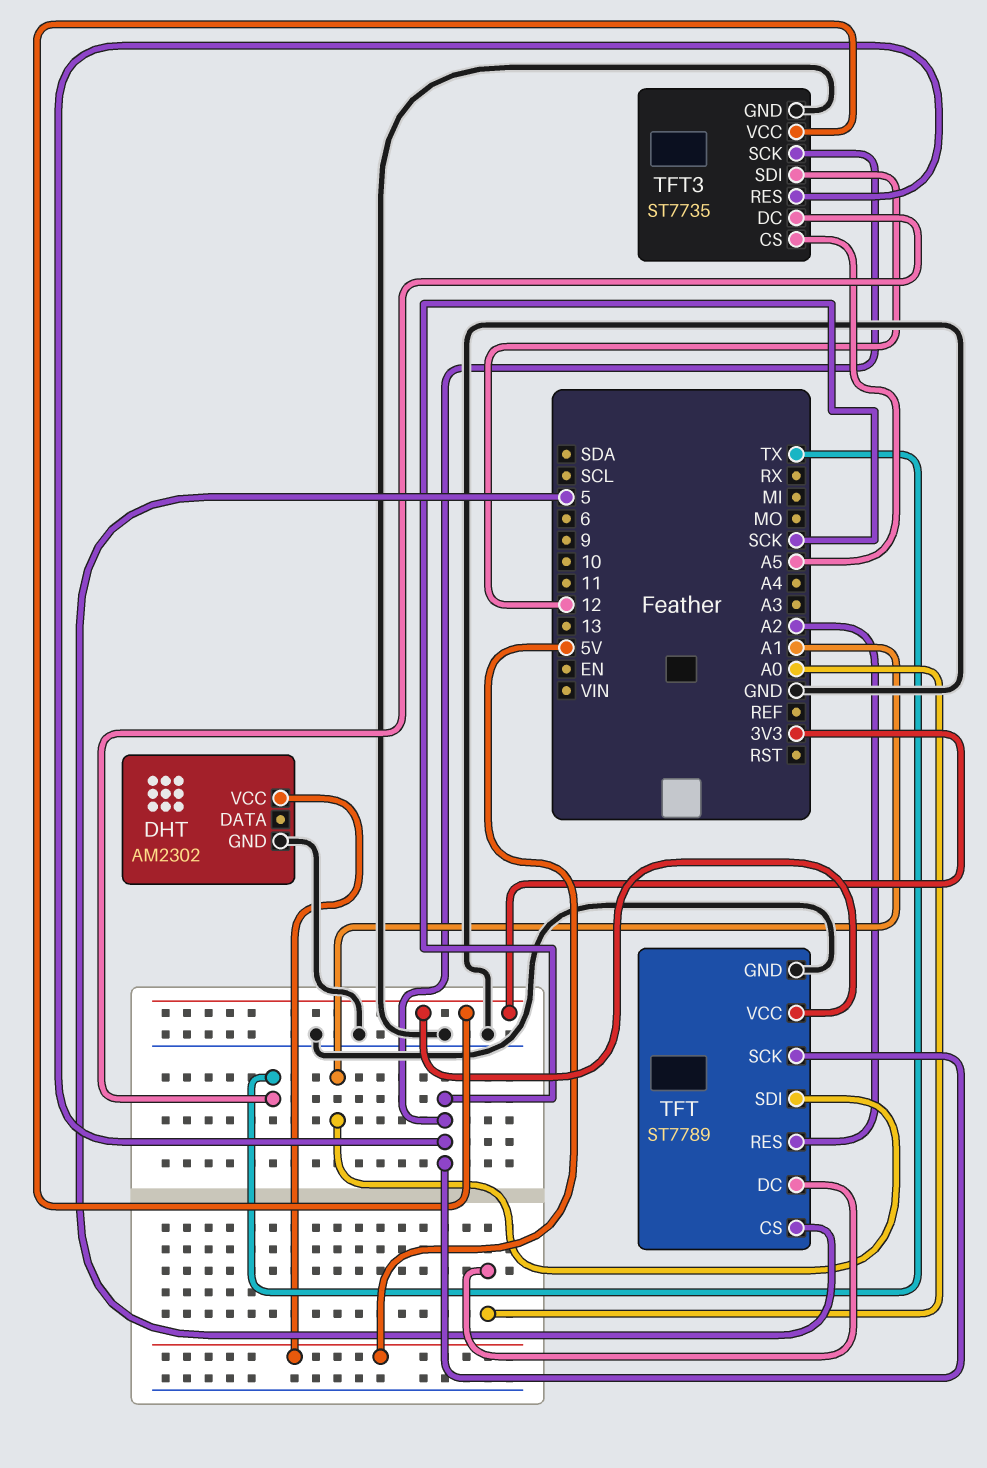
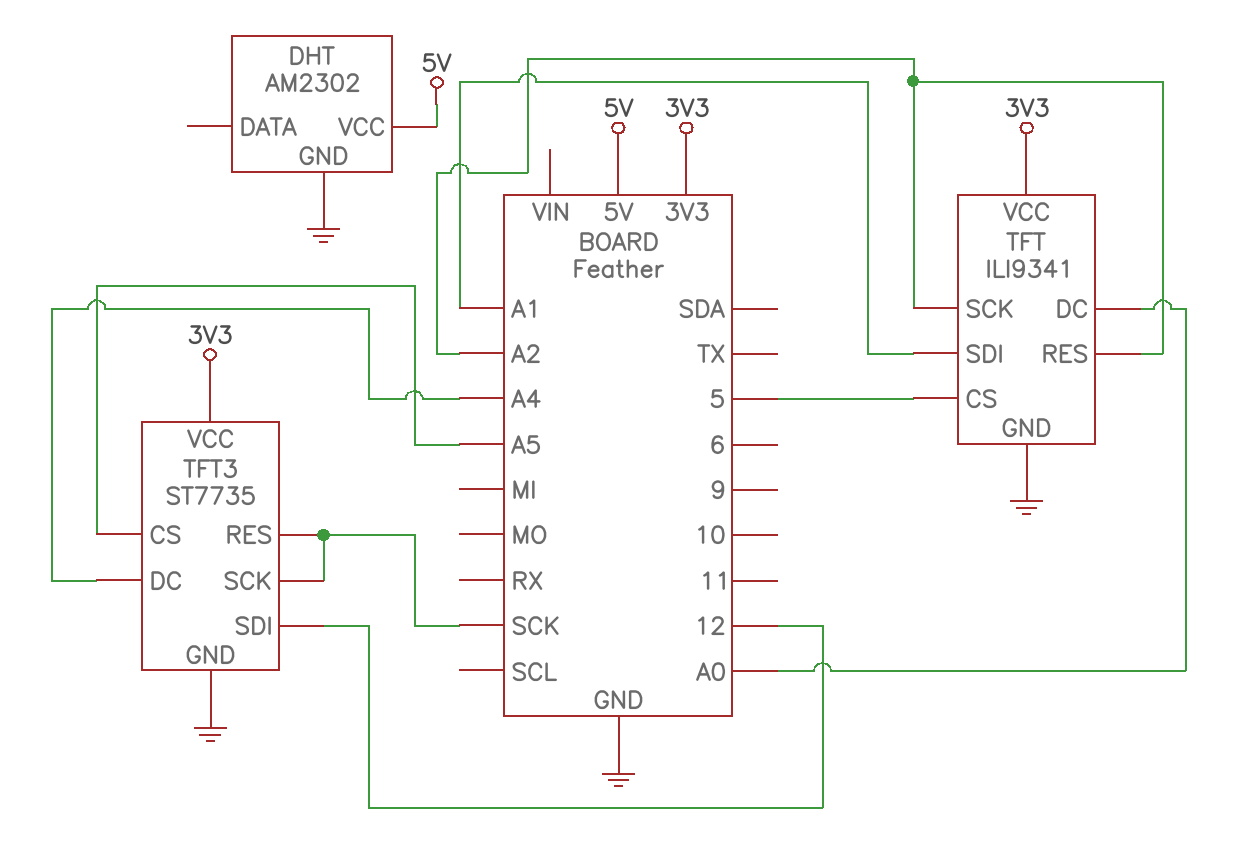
TFT: ST7789 -> ILI9341
TFT pin SCK: SCK -> A2
TFT3 pin DC: TX -> A4

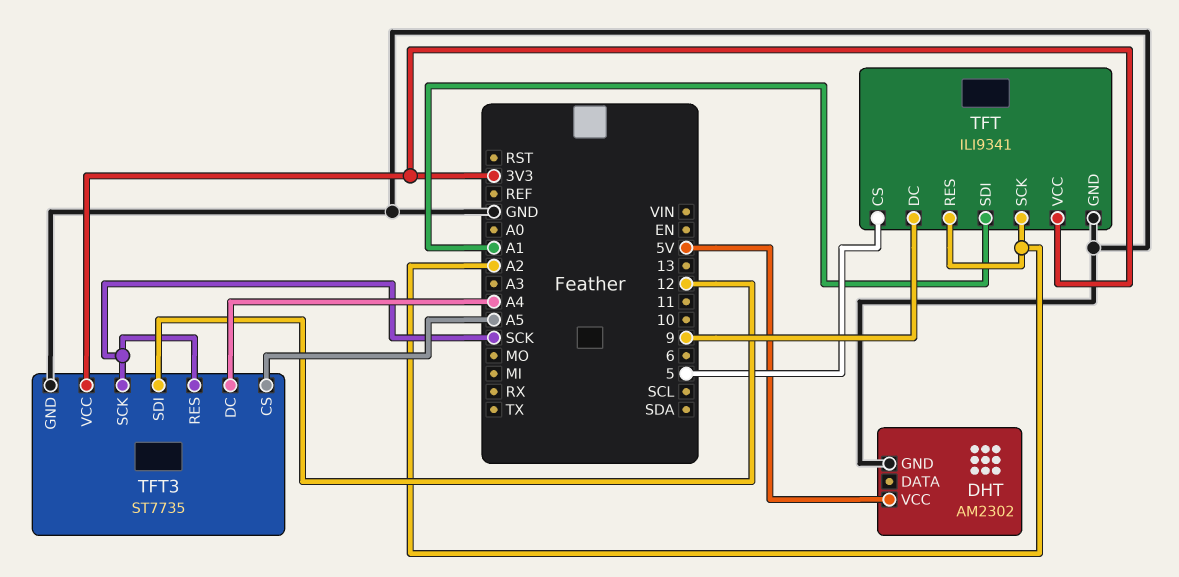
TFT pin DC: A0 -> 9

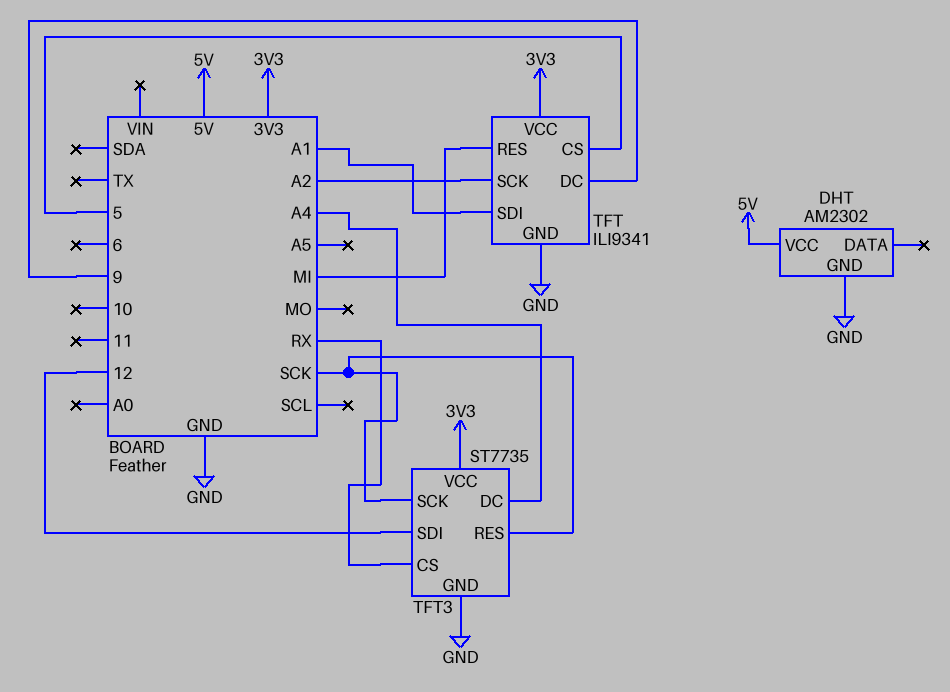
TFT pin RES: A2 -> MI
TFT3 pin CS: A5 -> RX

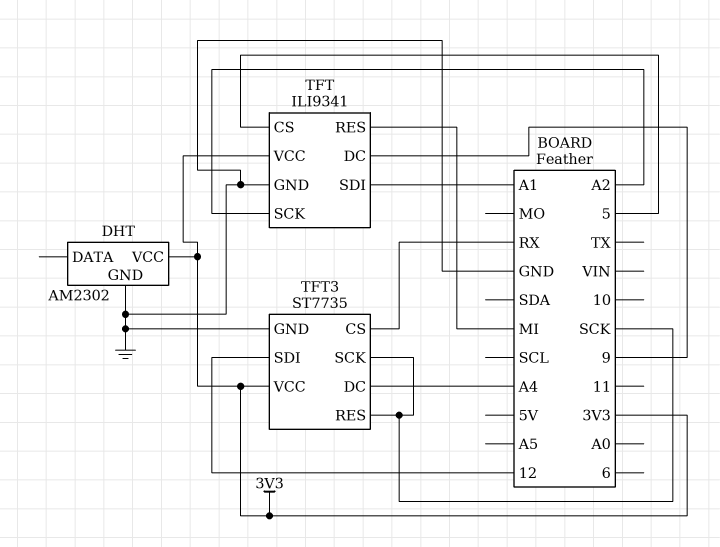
DHT pin VCC: 5V -> 3V3

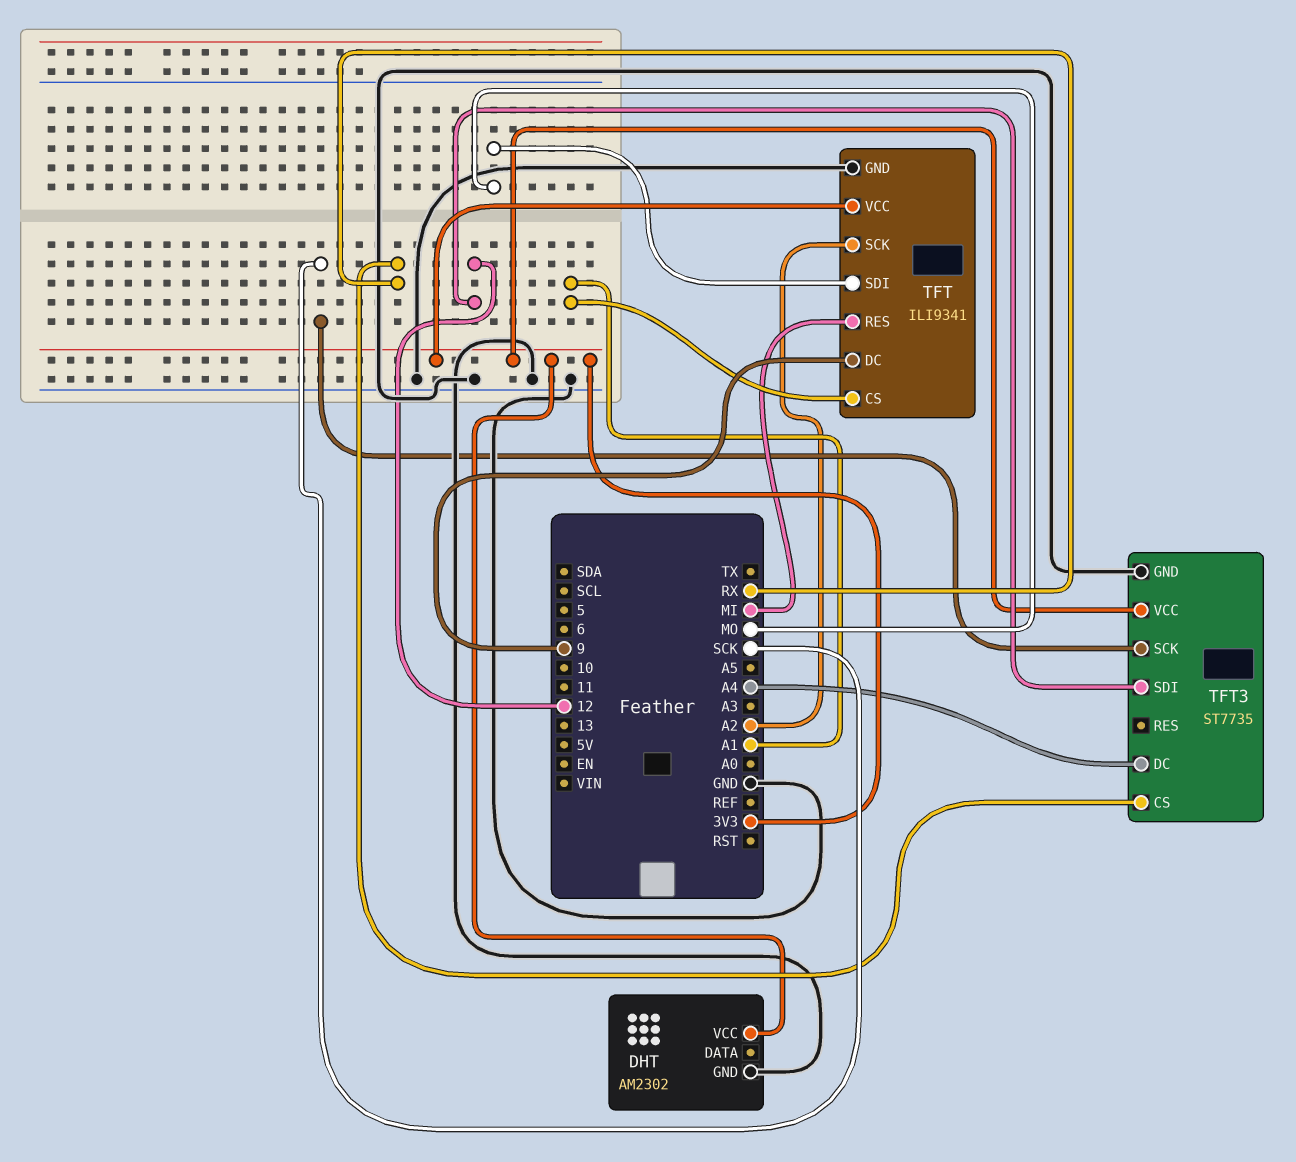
TFT pin CS: 5 -> A1
TFT pin SDI: A1 -> MO
TFT3 pin RES: SCK -> none

